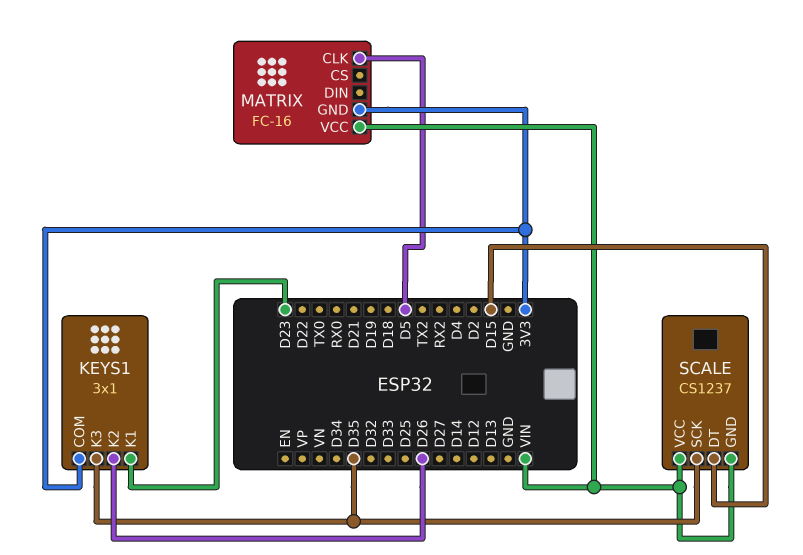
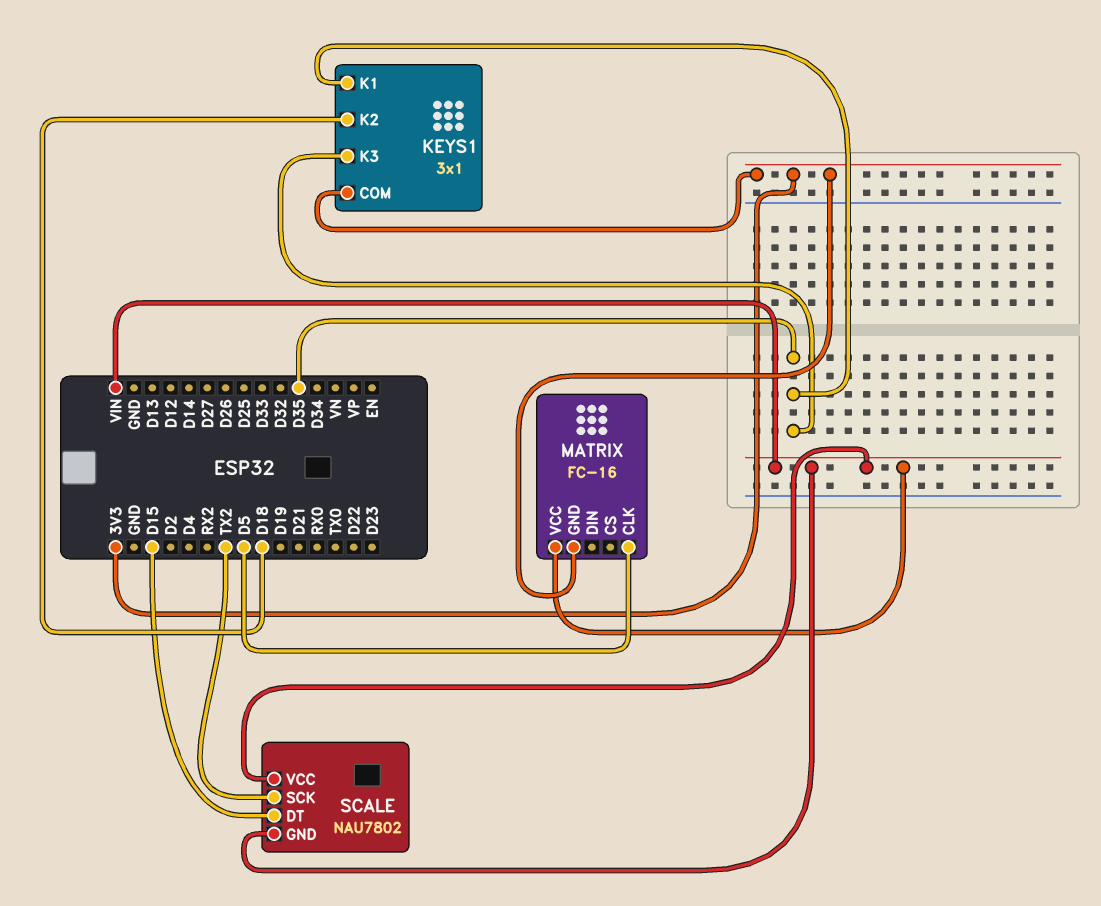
KEYS1 pin K1: D23 -> D35
KEYS1 pin K2: D26 -> D18
SCALE: CS1237 -> NAU7802
SCALE pin SCK: D35 -> TX2

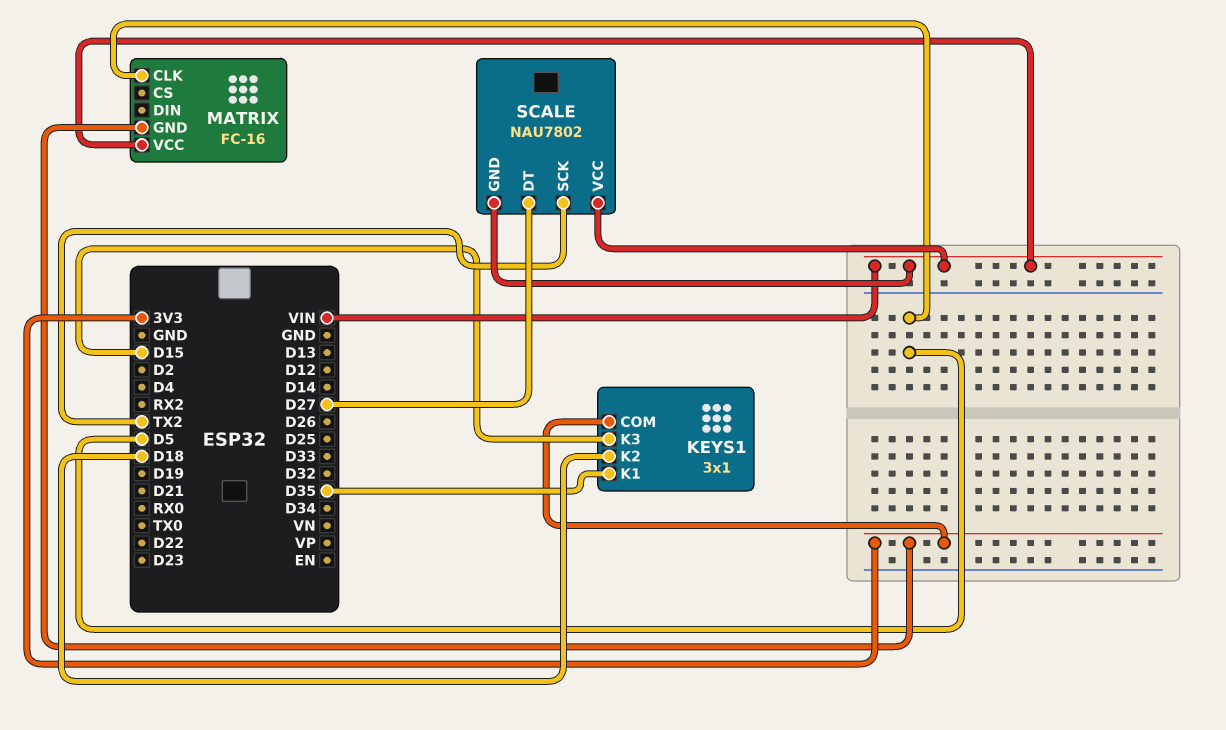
KEYS1 pin K3: D35 -> D15
SCALE pin DT: D15 -> D27

